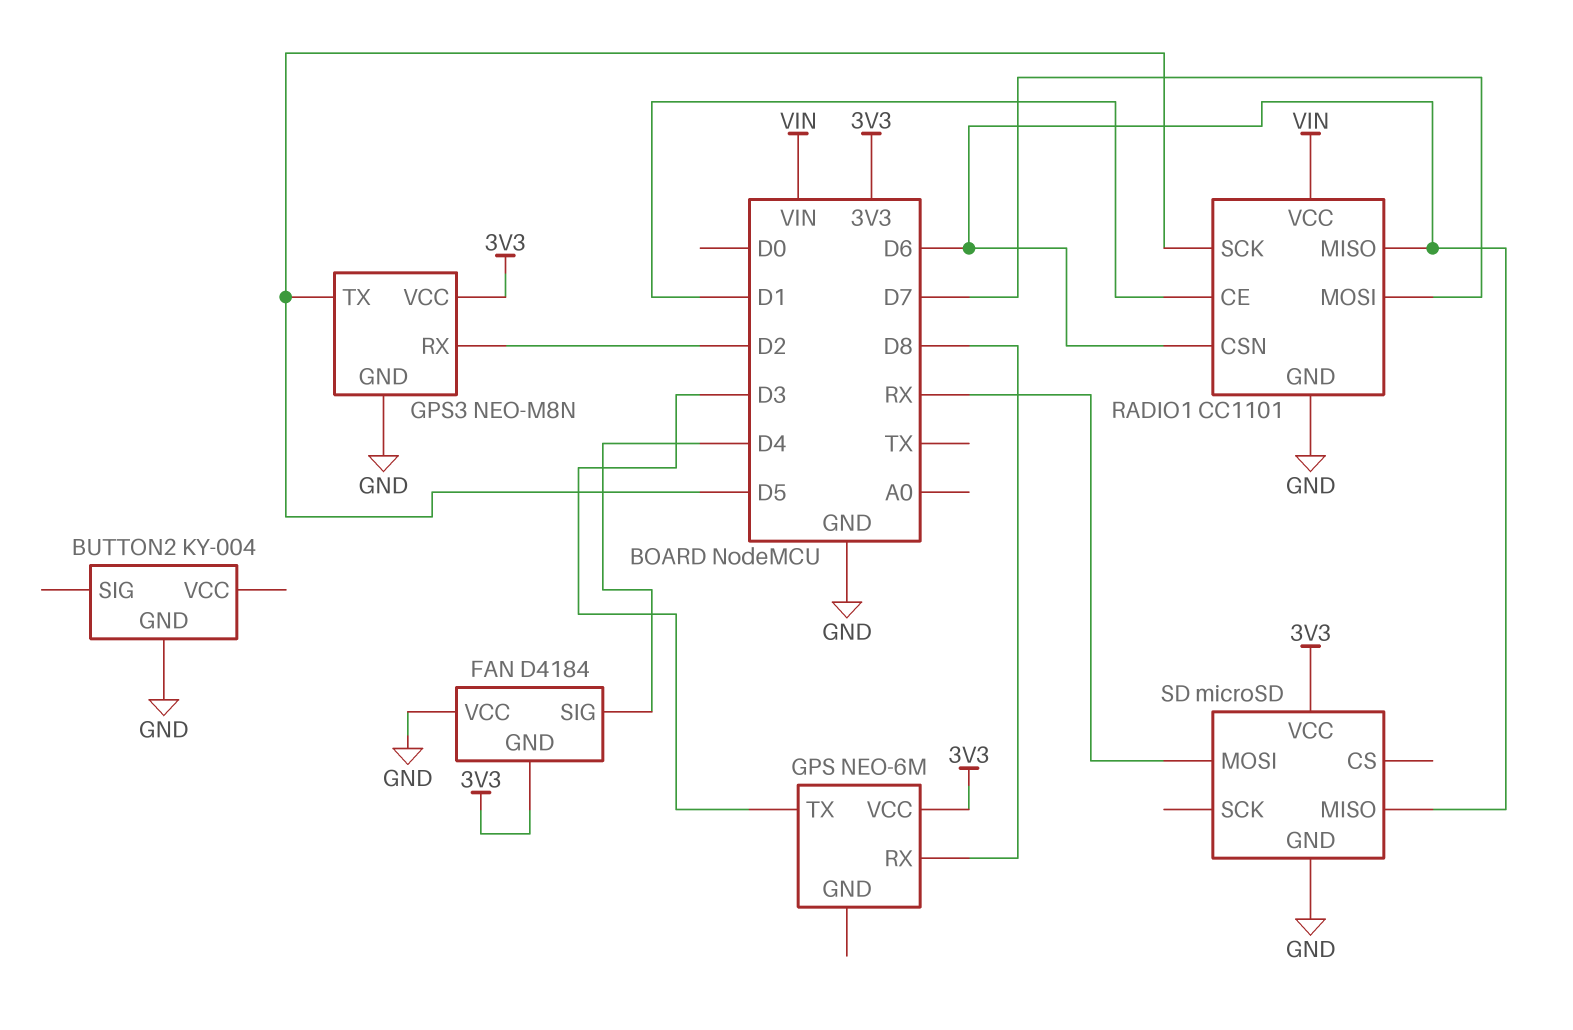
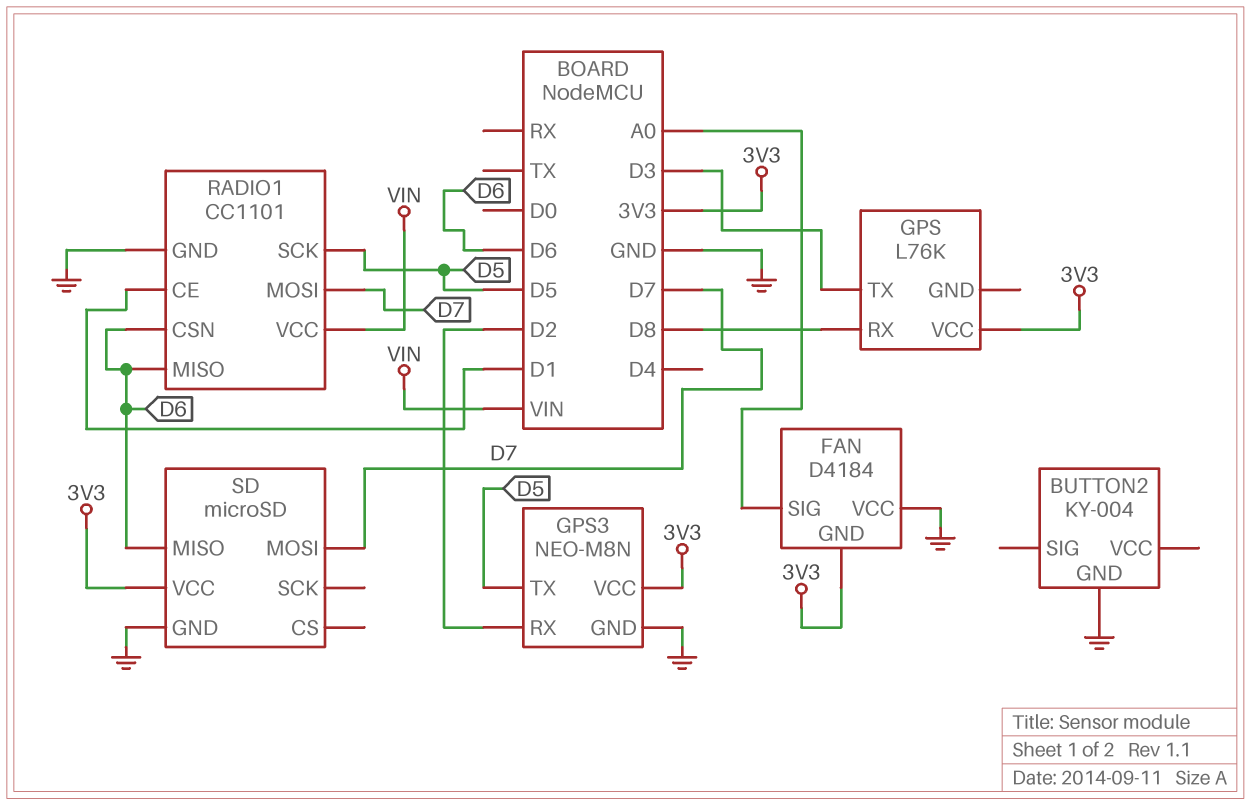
FAN pin SIG: D4 -> A0
GPS: NEO-6M -> L76K
SD pin MOSI: RX -> D7

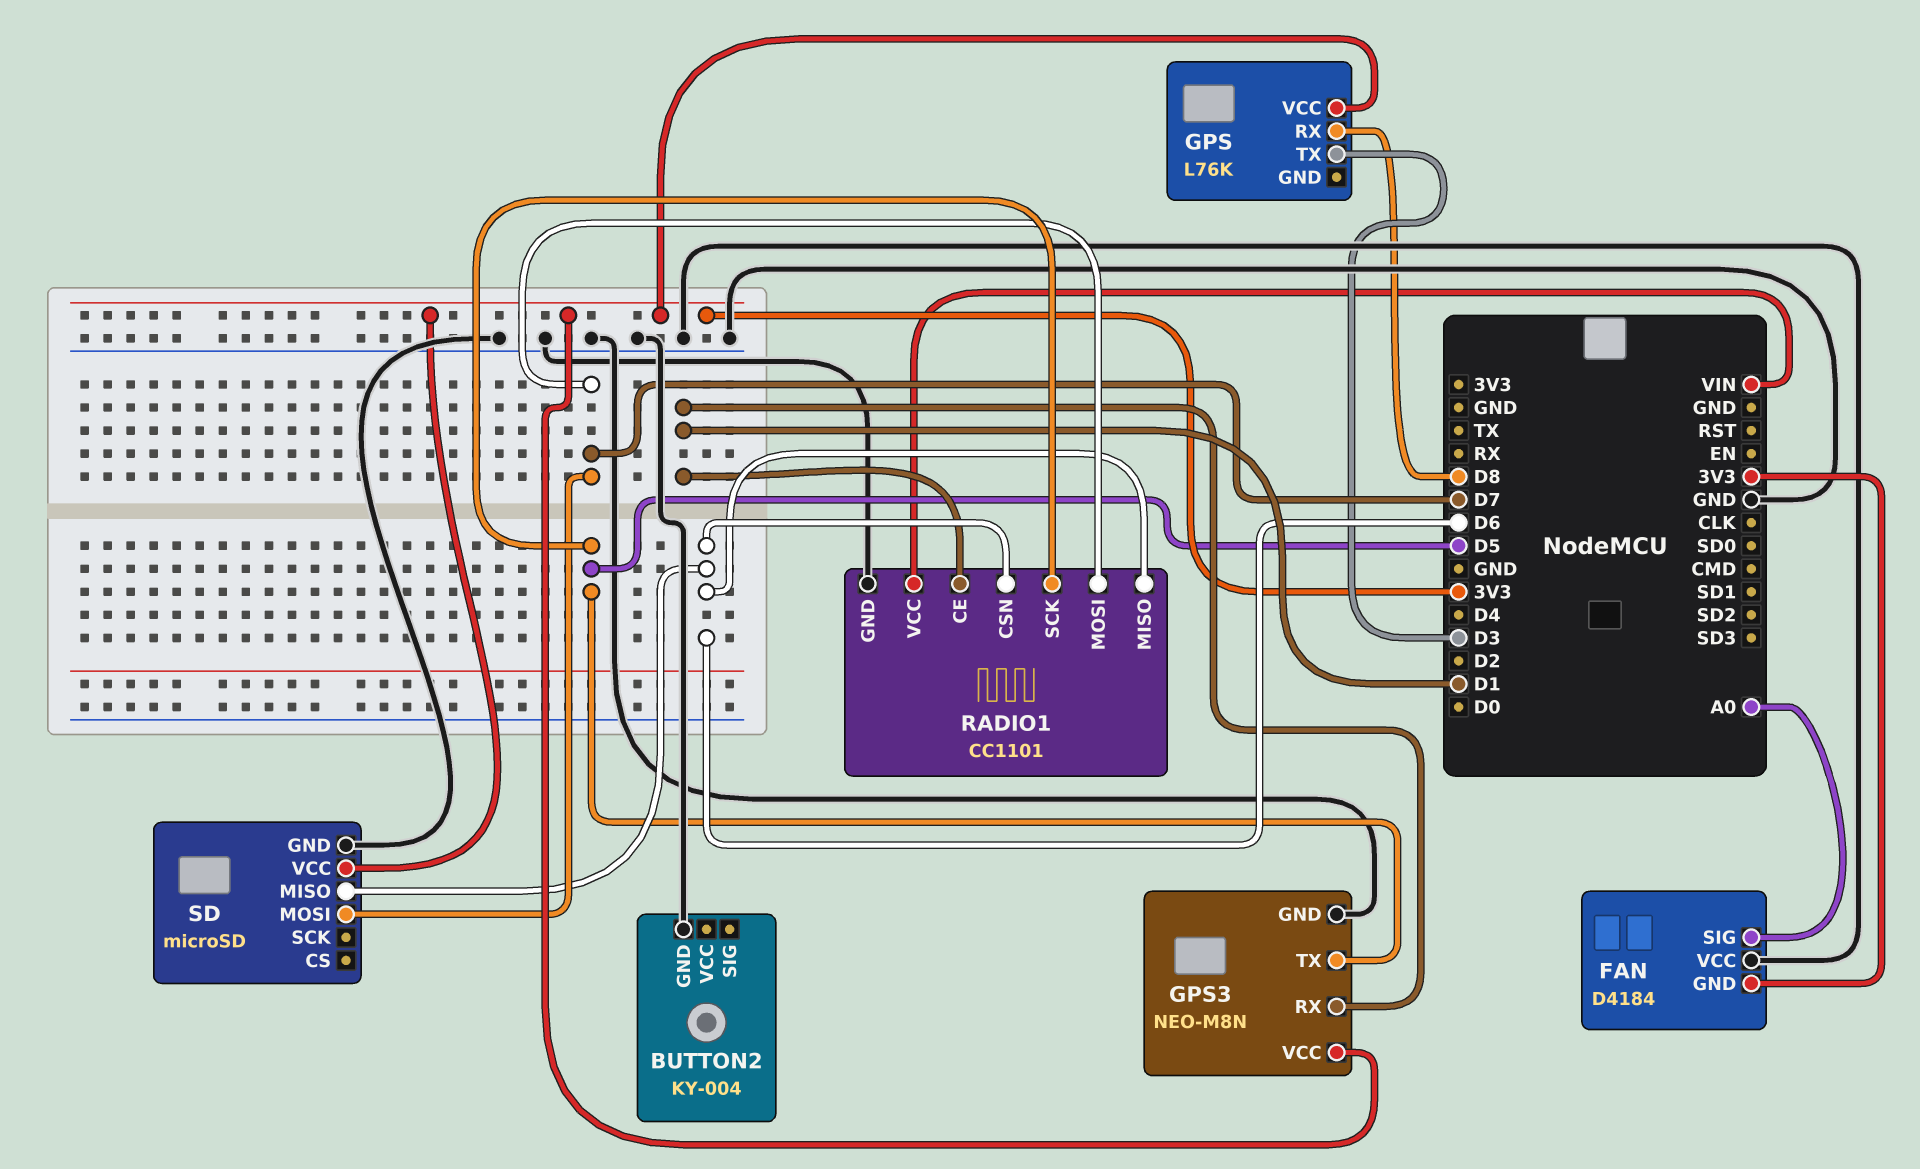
GPS3 pin RX: D2 -> D1

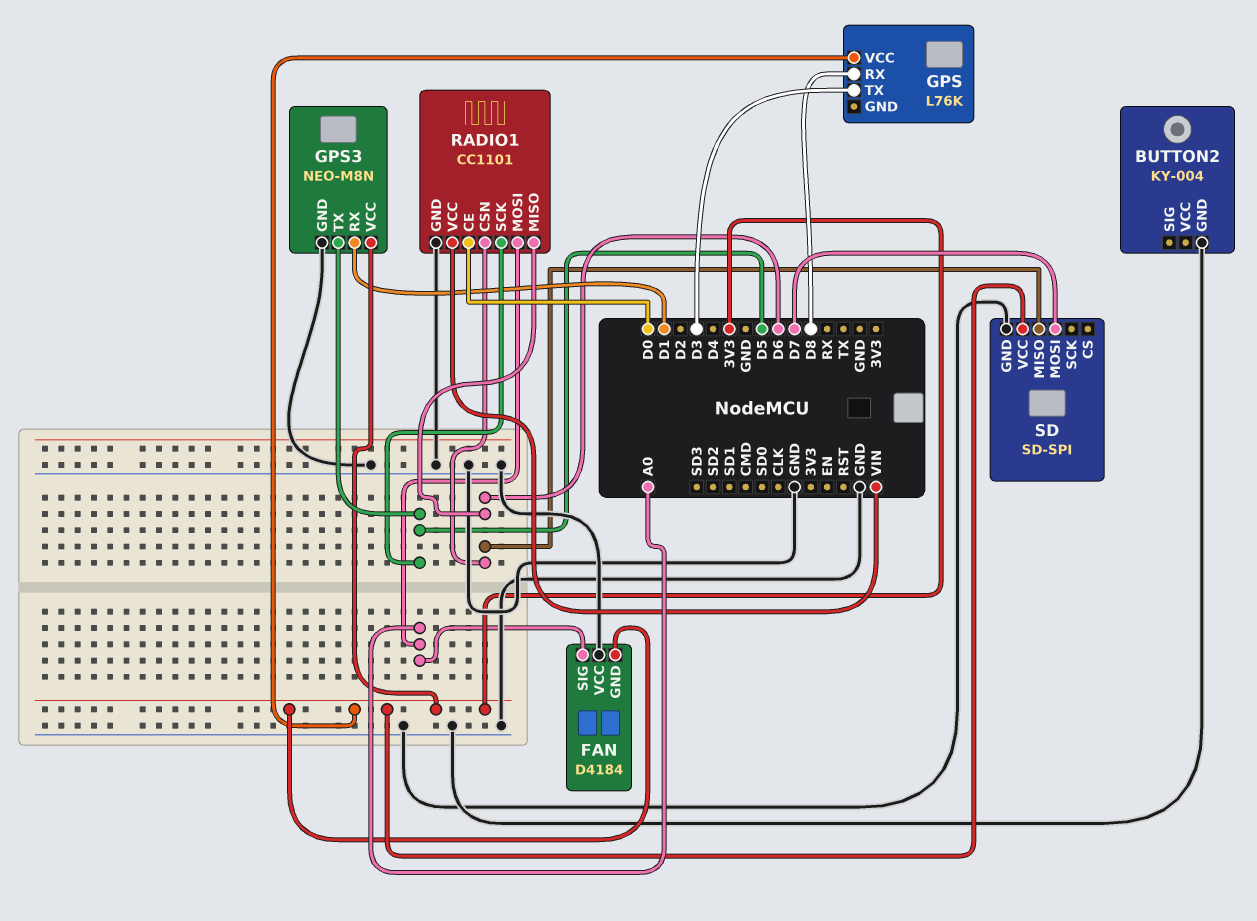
RADIO1 pin CE: D1 -> D0
RADIO1 pin MOSI: D7 -> A0
SD: microSD -> SD-SPI

